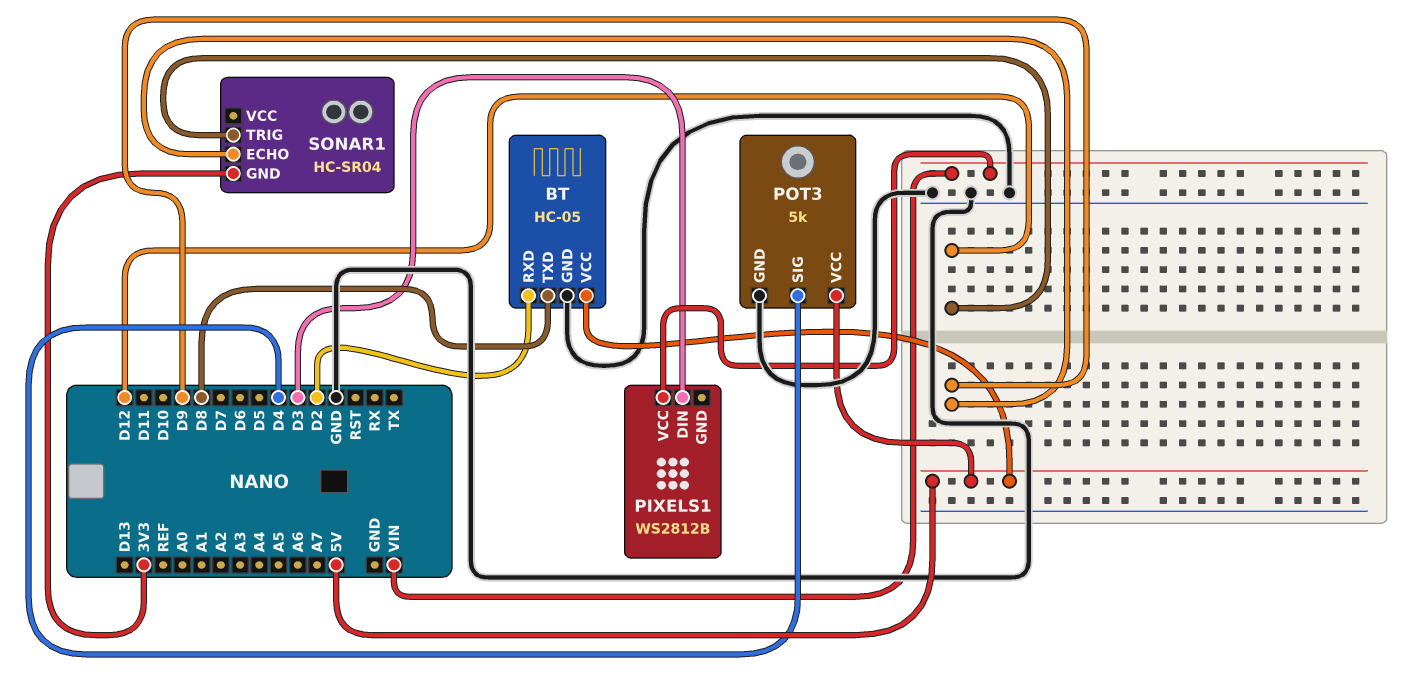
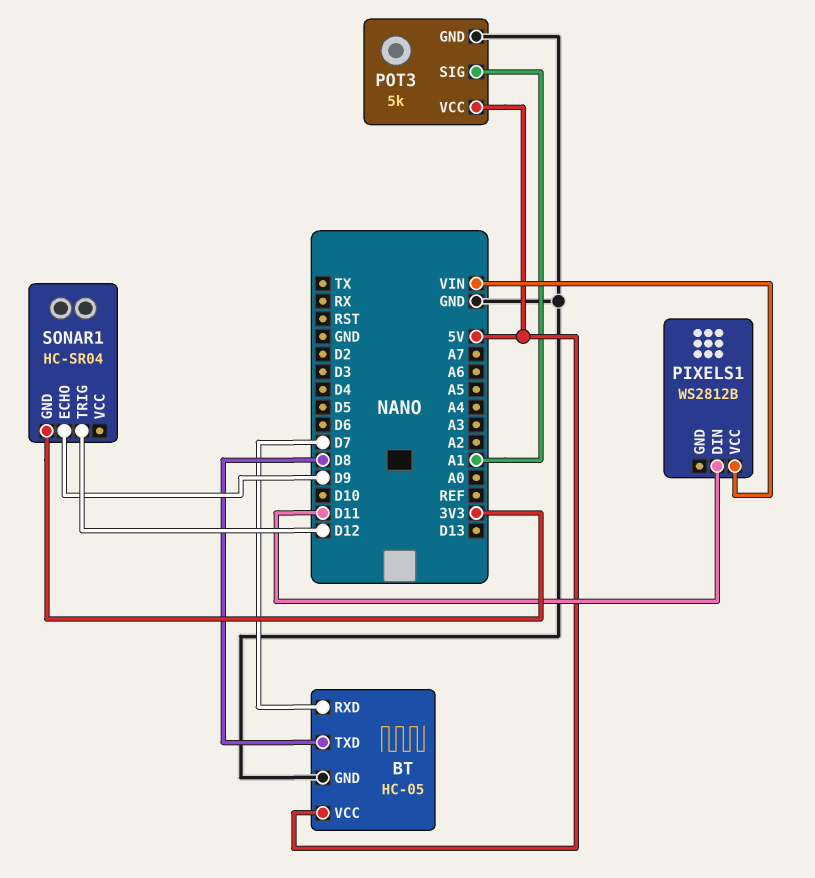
BT pin RXD: D2 -> D7
PIXELS1 pin DIN: D3 -> D11
POT3 pin SIG: D4 -> A1

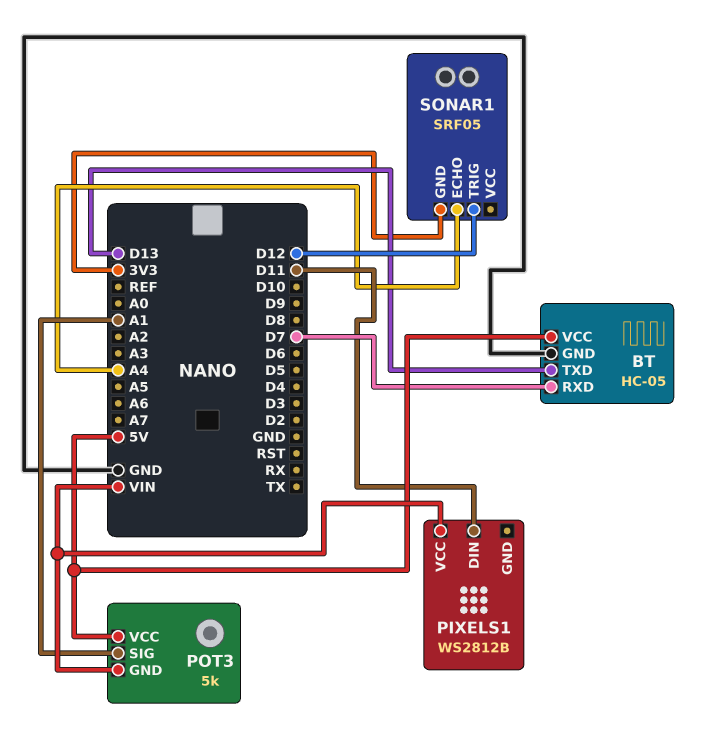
BT pin TXD: D8 -> D13
POT3 pin GND: GND -> VIN
SONAR1: HC-SR04 -> SRF05
SONAR1 pin ECHO: D9 -> A4

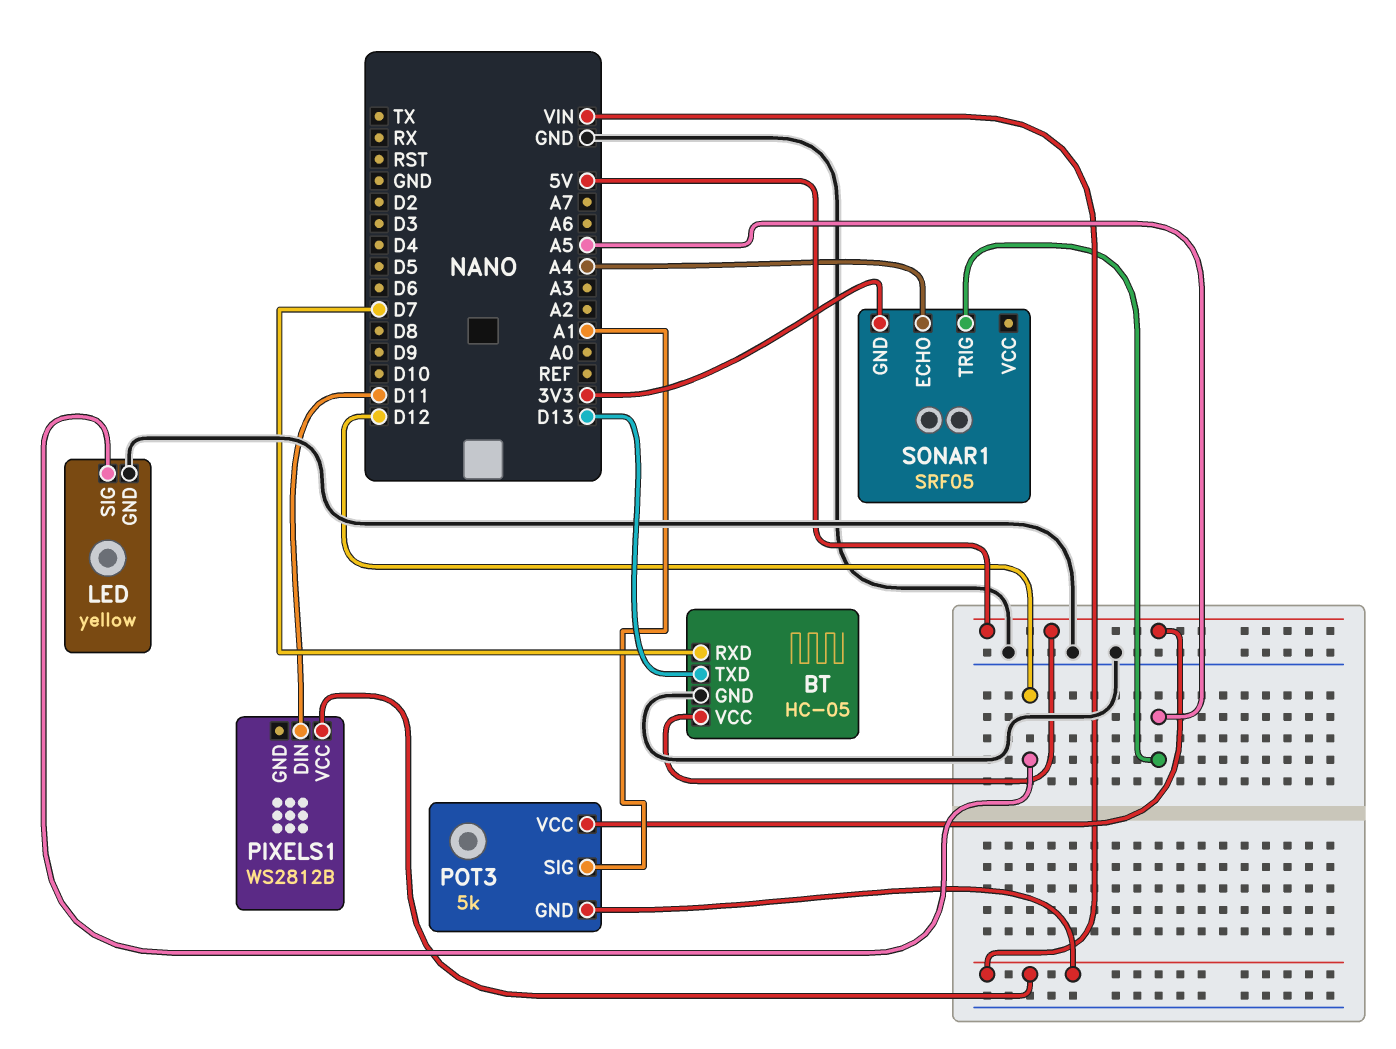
LED: none -> yellow
LED pin GND: none -> GND
LED pin SIG: none -> D12
SONAR1 pin TRIG: D12 -> A5

